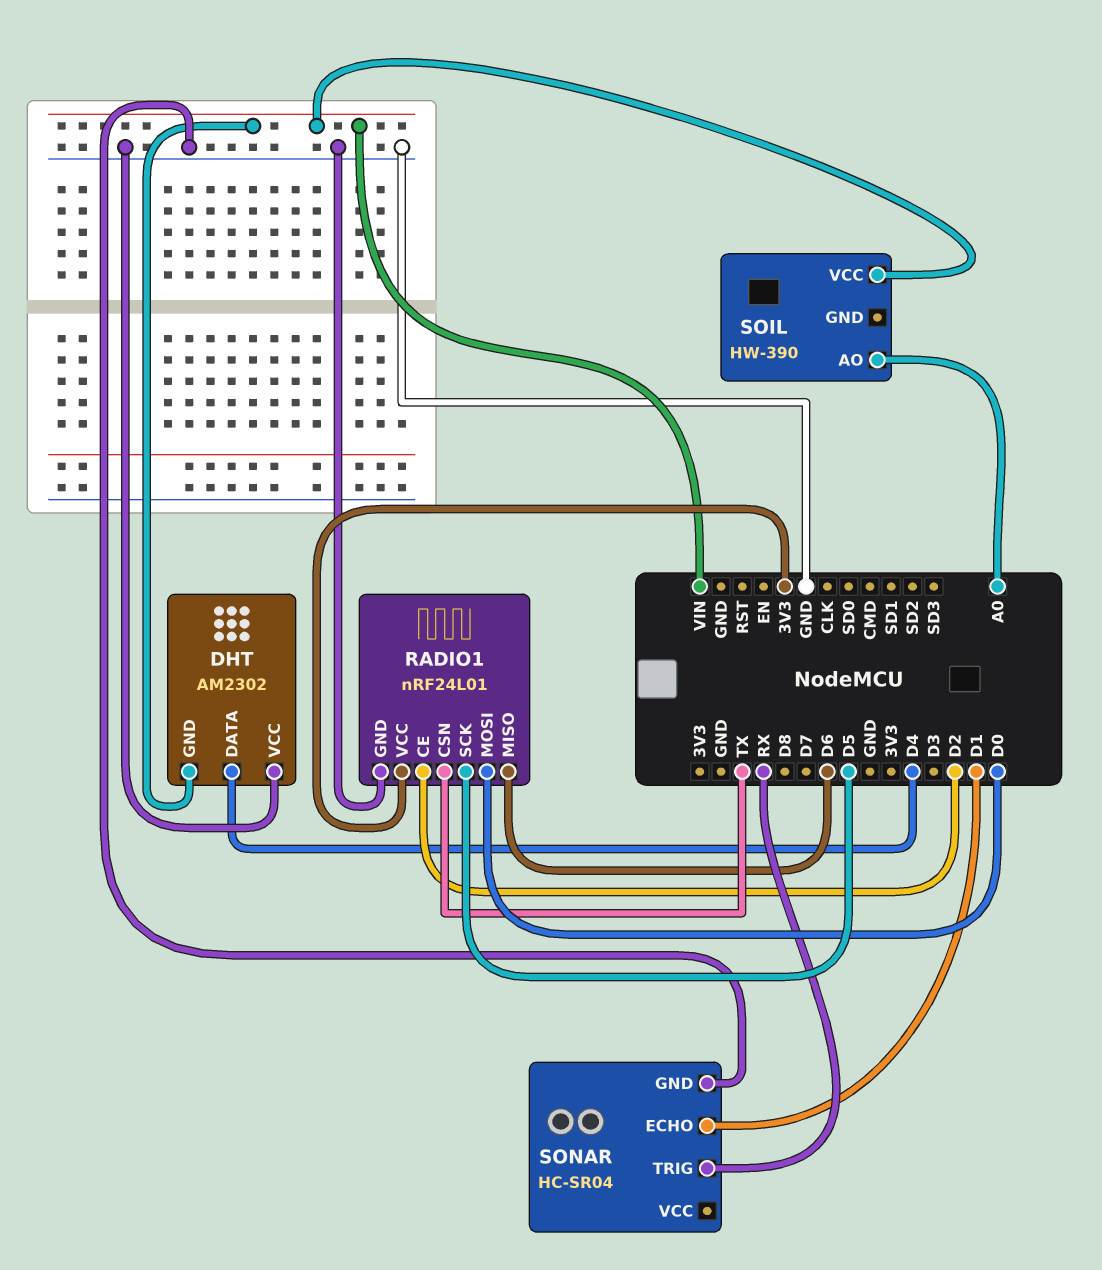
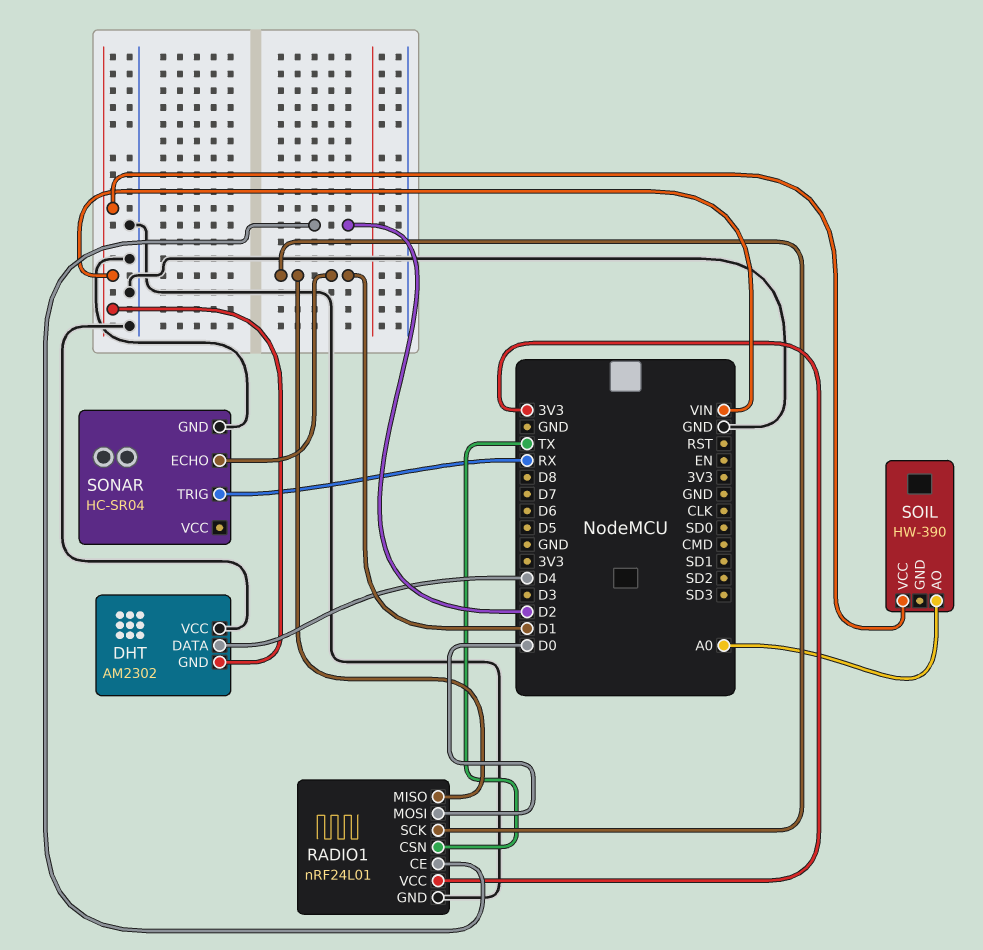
RADIO1 pin MISO: D6 -> D1
RADIO1 pin SCK: D5 -> D1

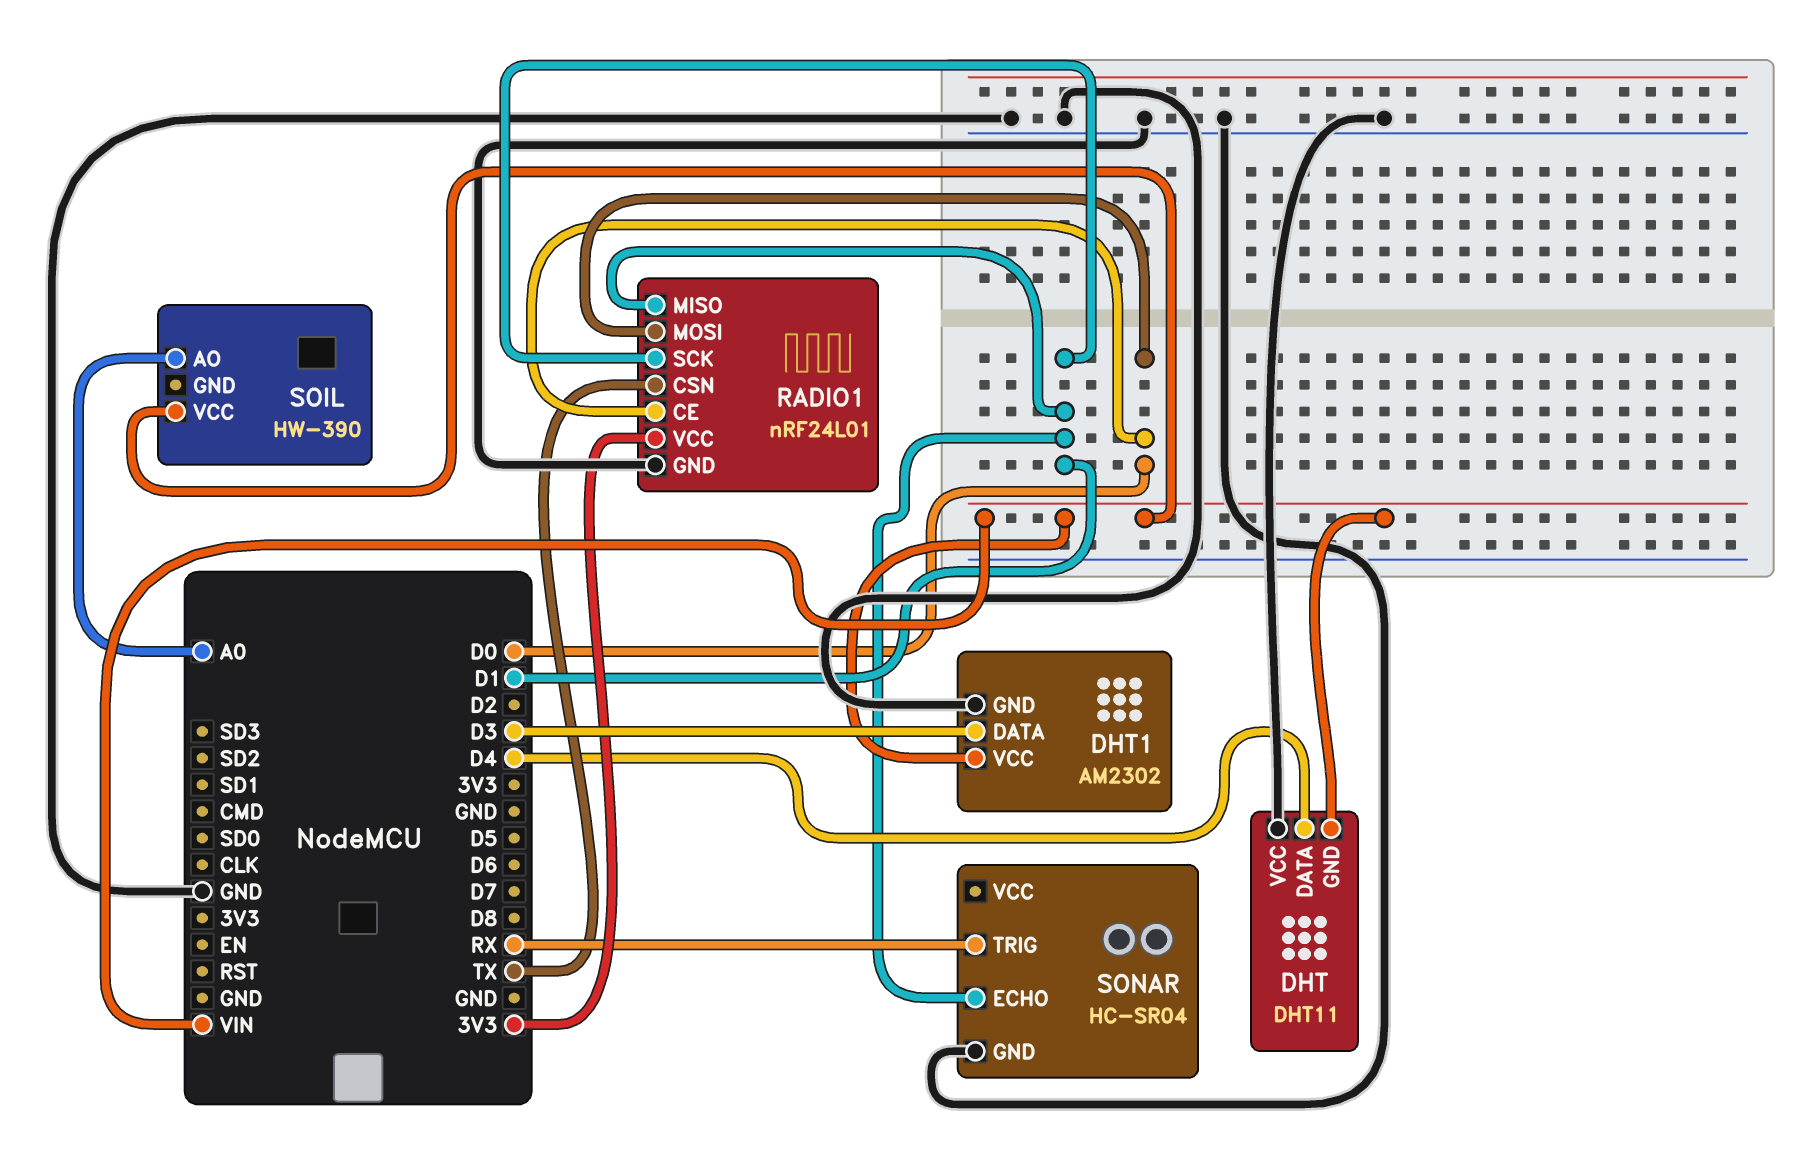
DHT: AM2302 -> DHT11
DHT1: none -> AM2302
DHT1 pin DATA: none -> D3
DHT1 pin GND: none -> GND
DHT1 pin VCC: none -> VIN
RADIO1 pin CE: D2 -> D0

